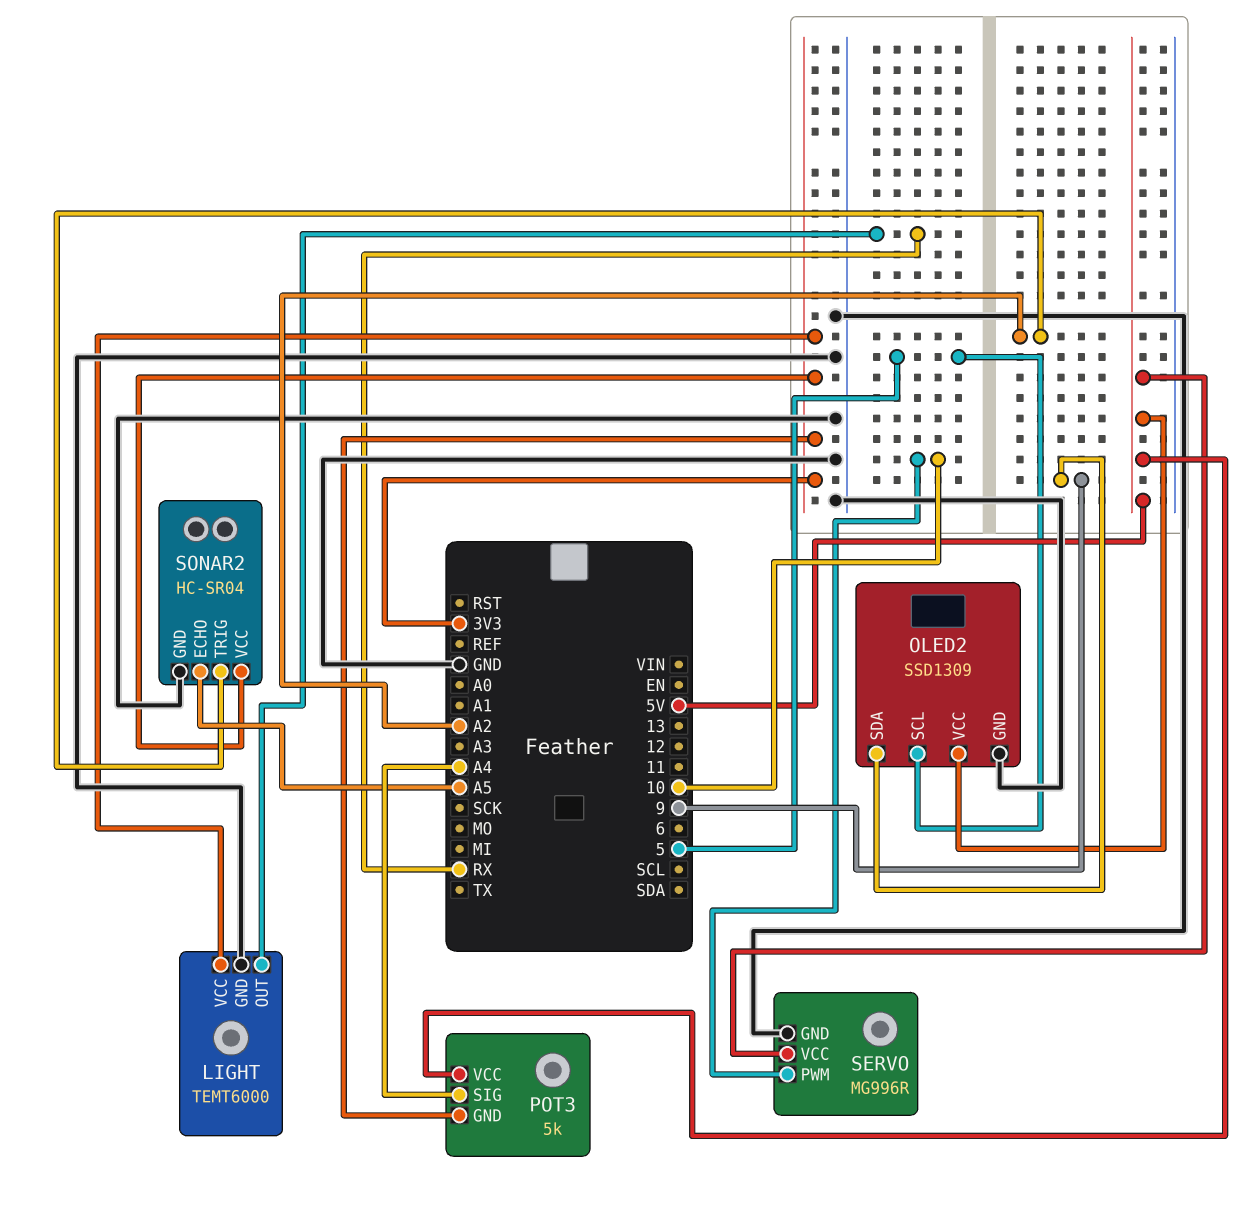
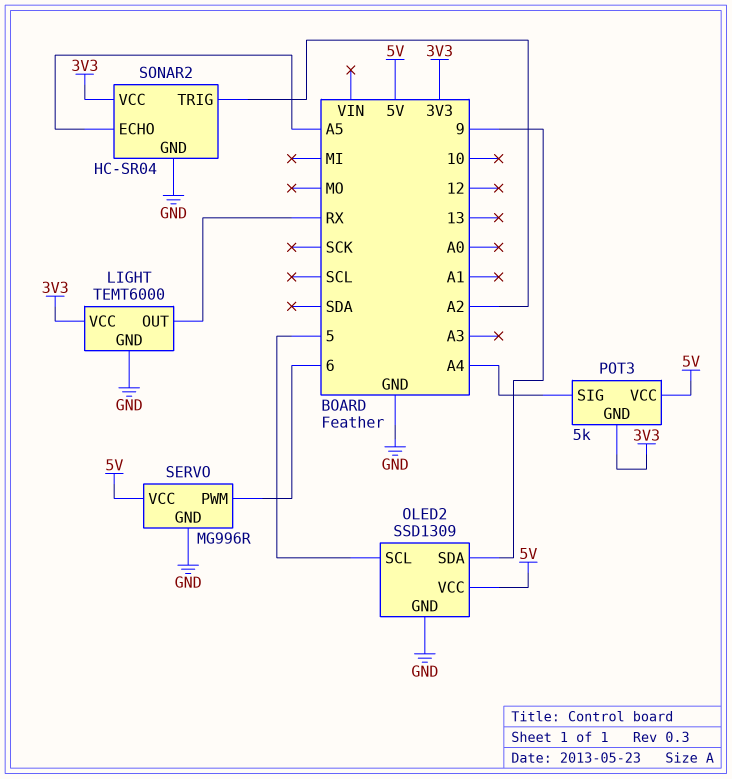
SERVO pin PWM: 10 -> 6

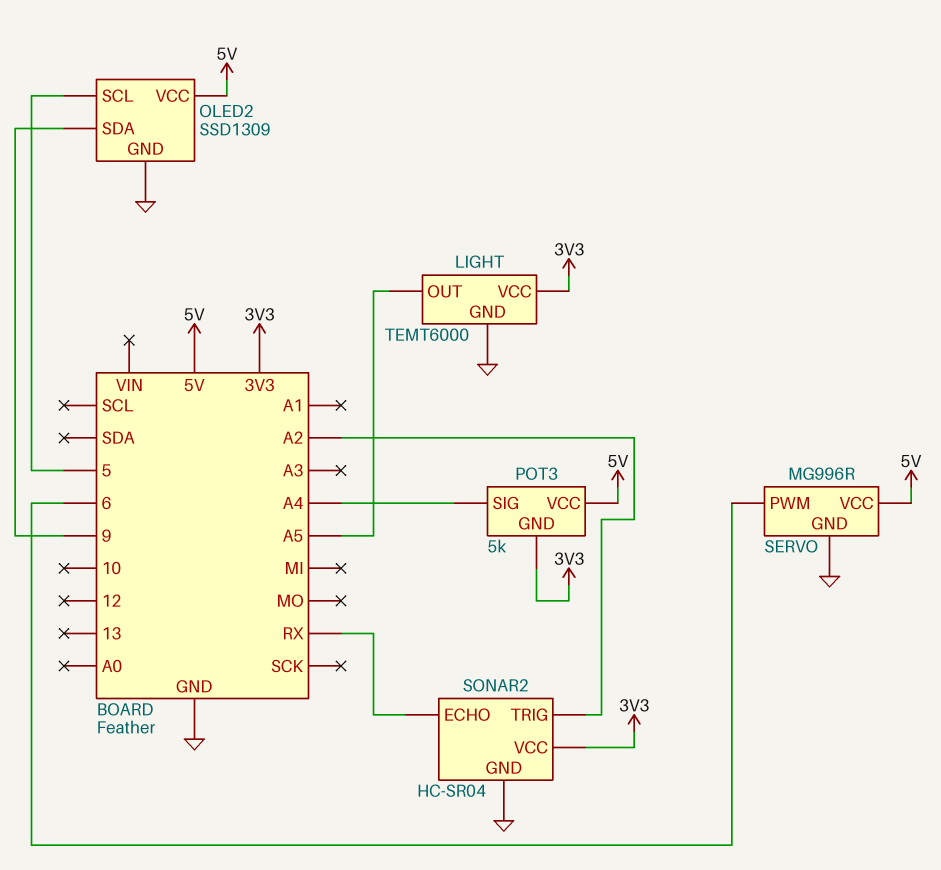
LIGHT pin OUT: RX -> A5
SONAR2 pin ECHO: A5 -> RX

